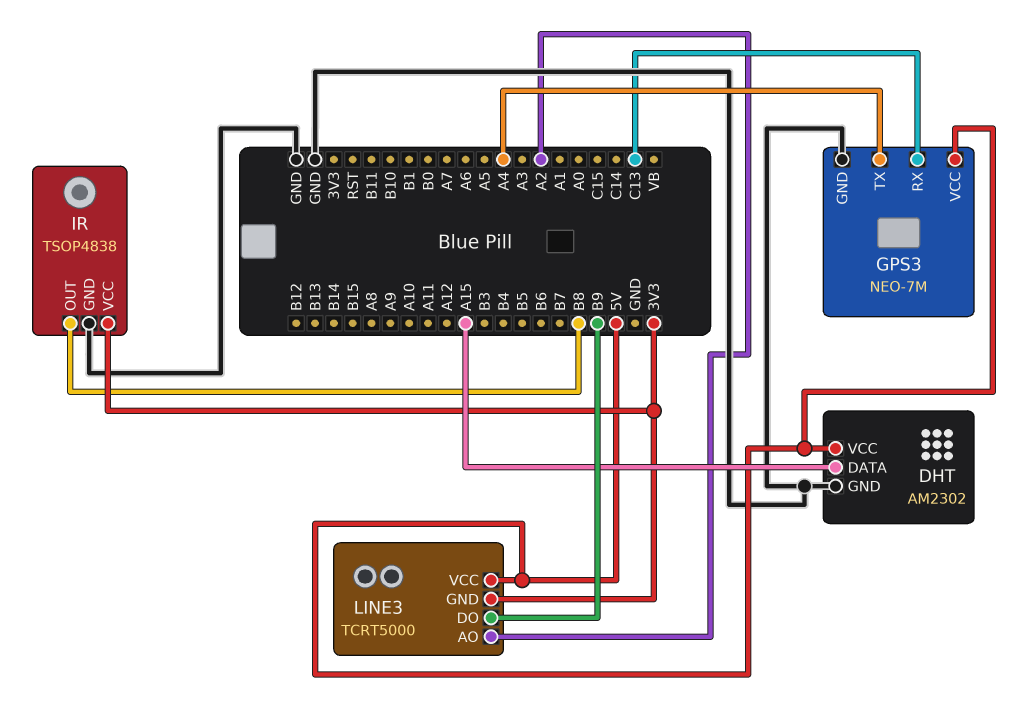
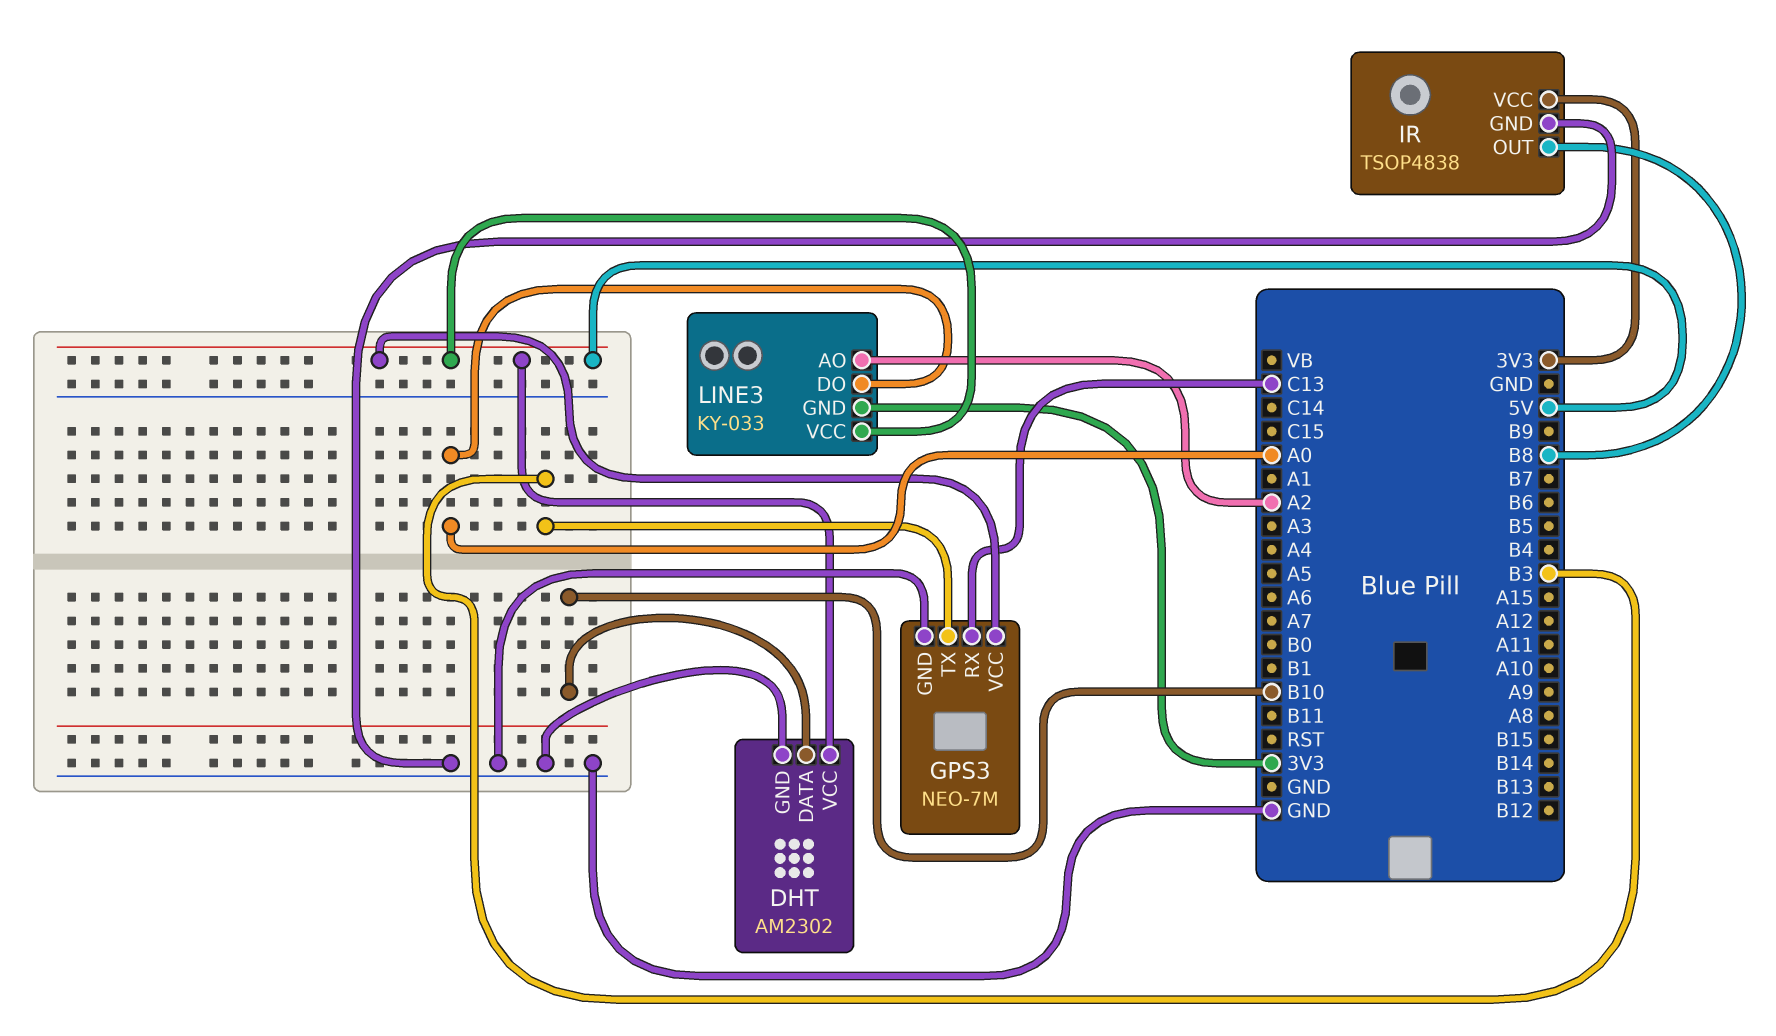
DHT pin DATA: A15 -> B10
GPS3 pin TX: A4 -> B3
LINE3: TCRT5000 -> KY-033
LINE3 pin DO: B9 -> A0

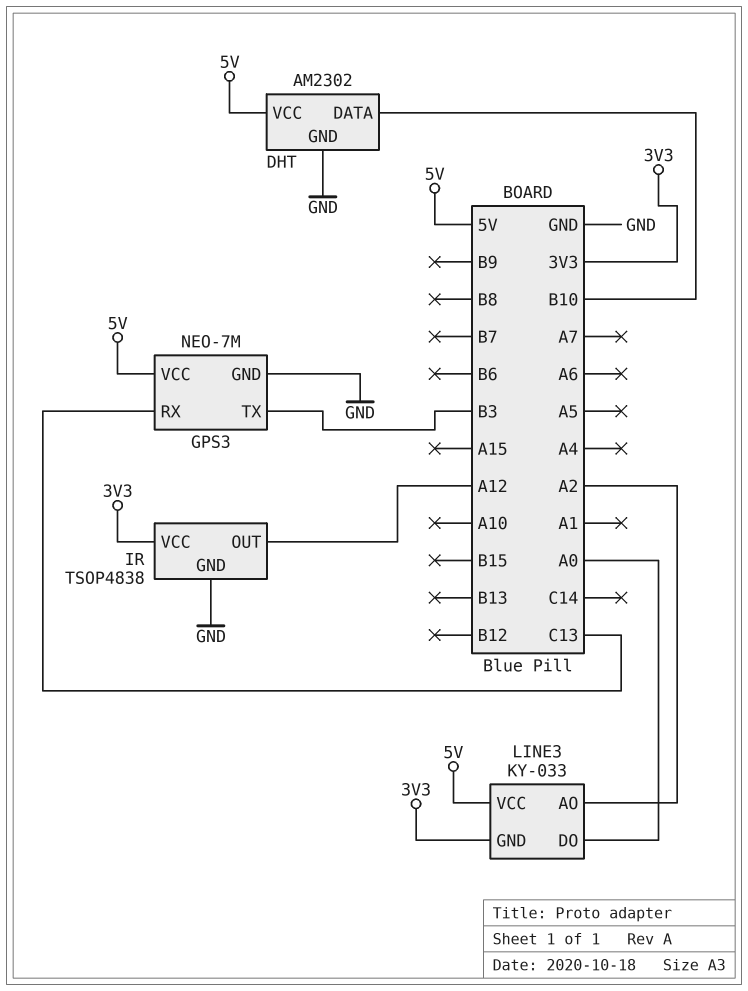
IR pin OUT: B8 -> A12

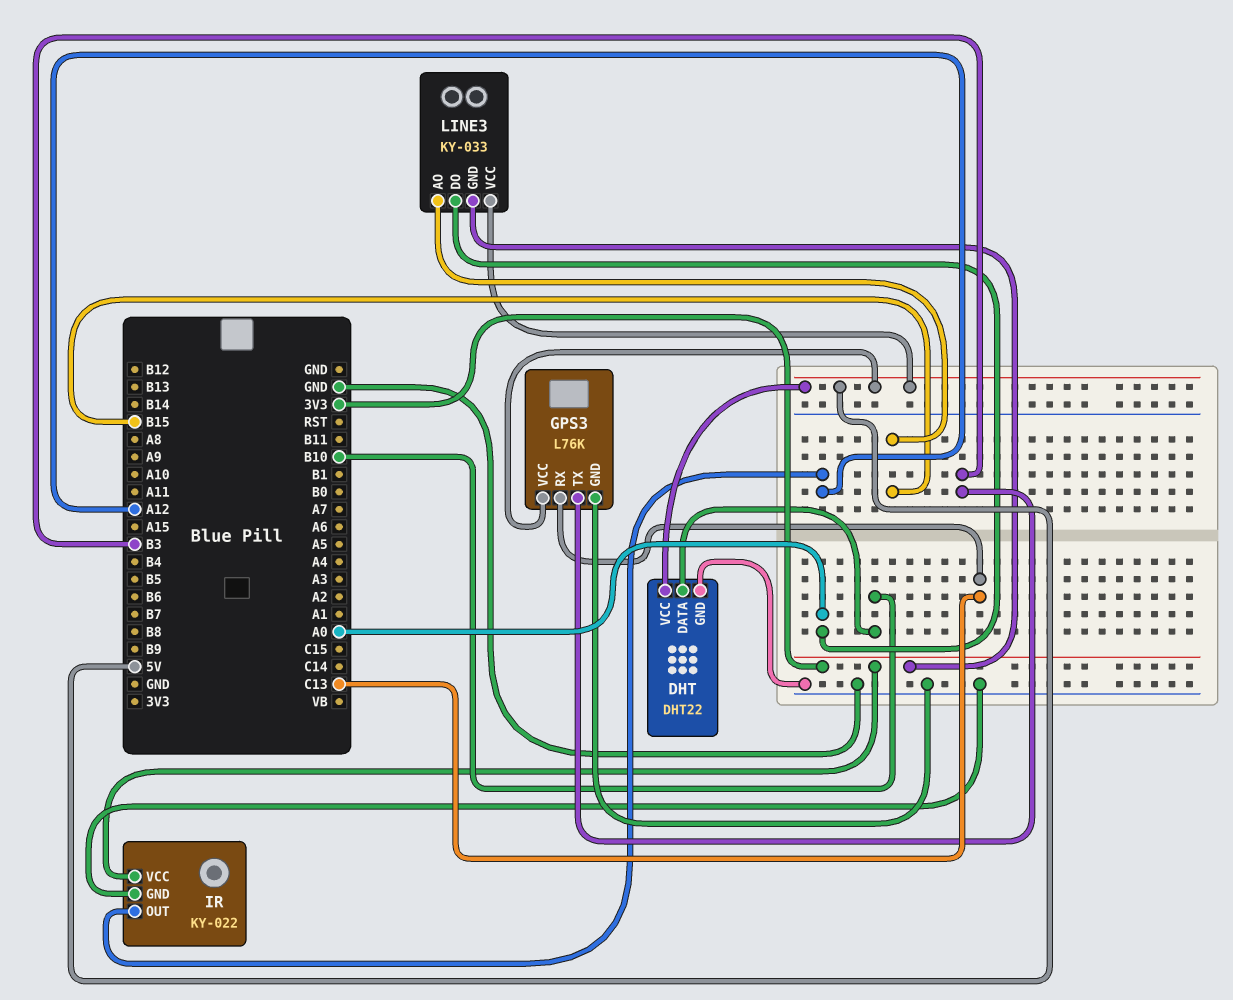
DHT: AM2302 -> DHT22
GPS3: NEO-7M -> L76K
IR: TSOP4838 -> KY-022
LINE3 pin AO: A2 -> B15

